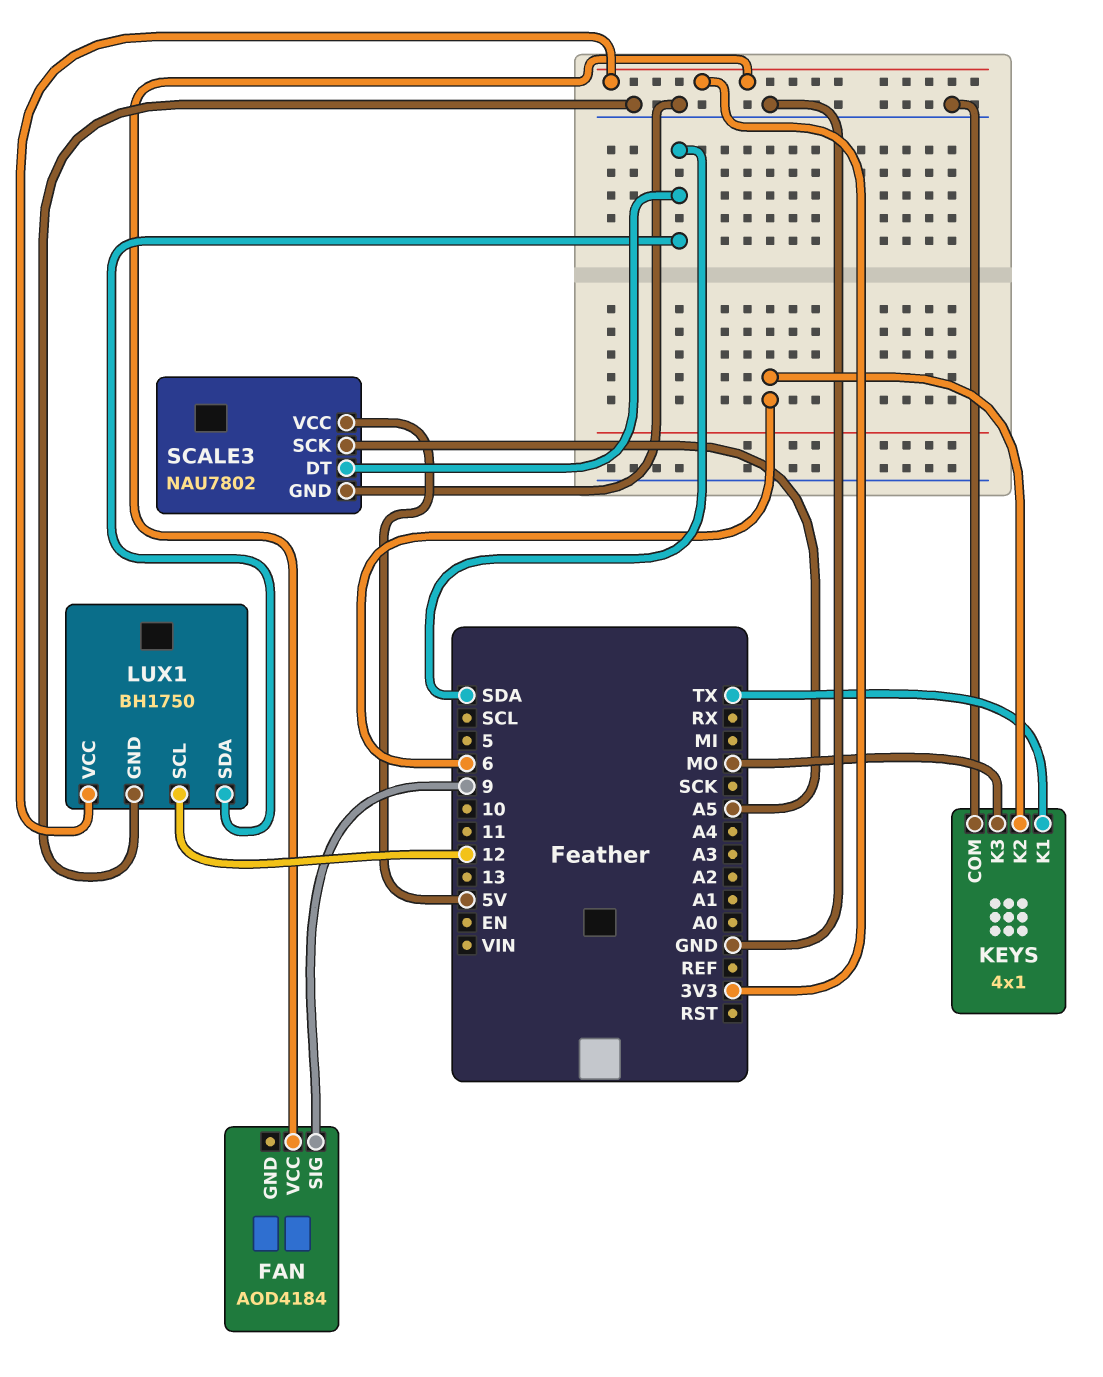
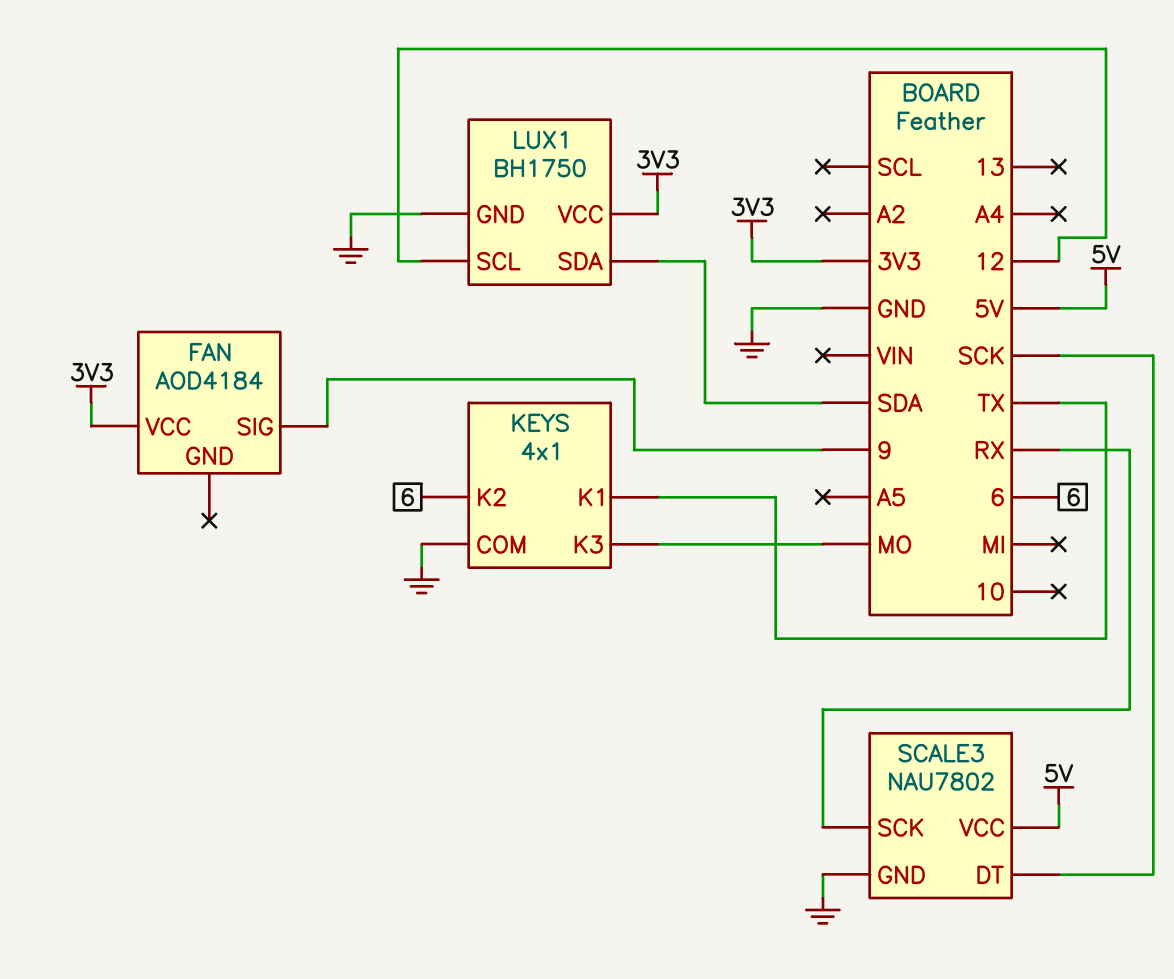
SCALE3 pin DT: SDA -> SCK
SCALE3 pin SCK: A5 -> RX

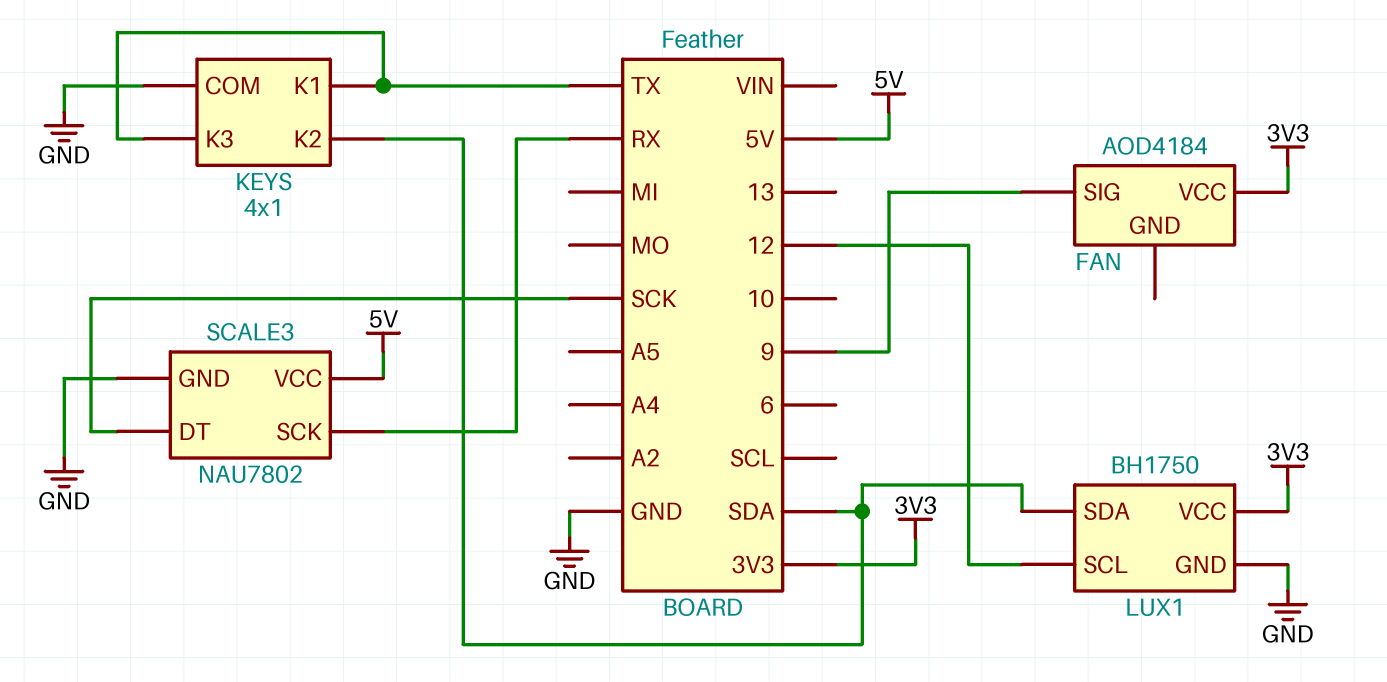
KEYS pin K2: 6 -> SDA
KEYS pin K3: MO -> TX

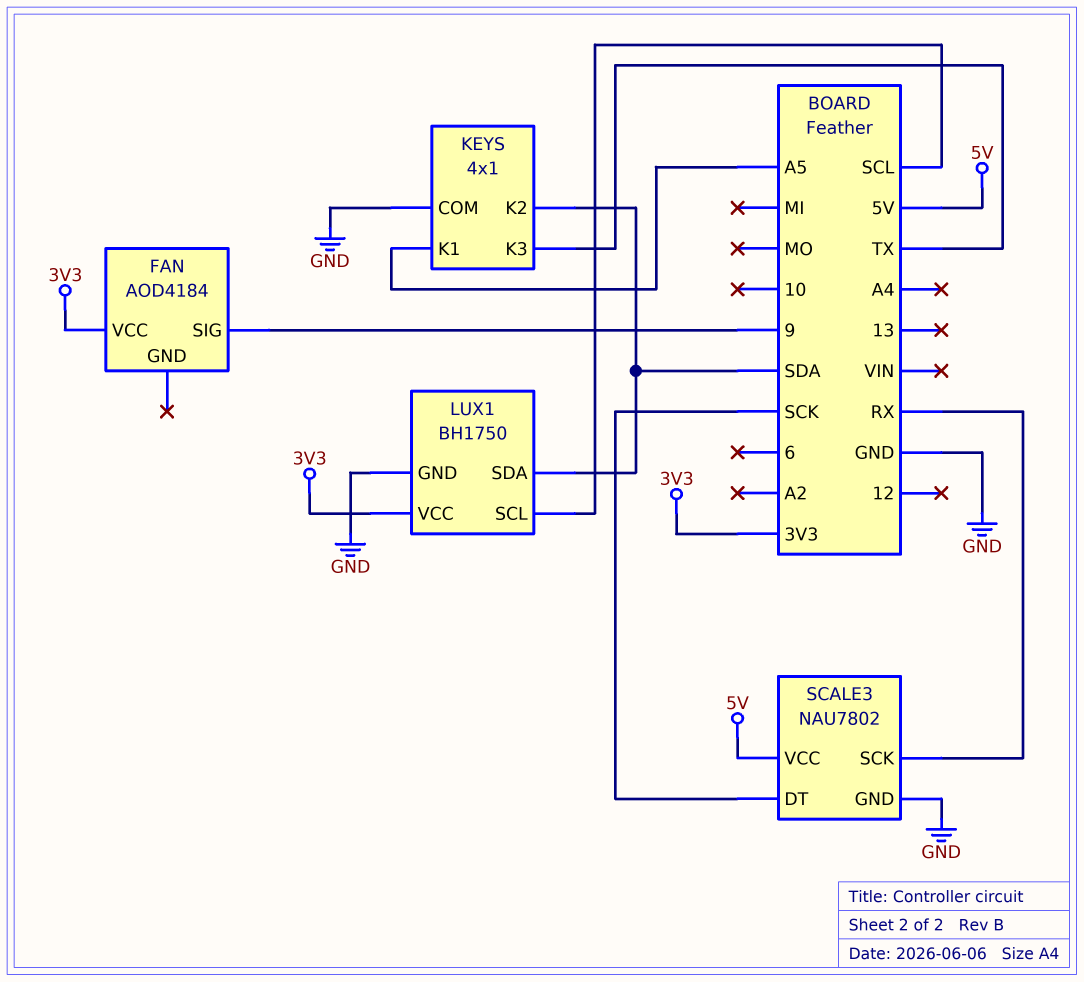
KEYS pin K1: TX -> A5
LUX1 pin SCL: 12 -> SCL

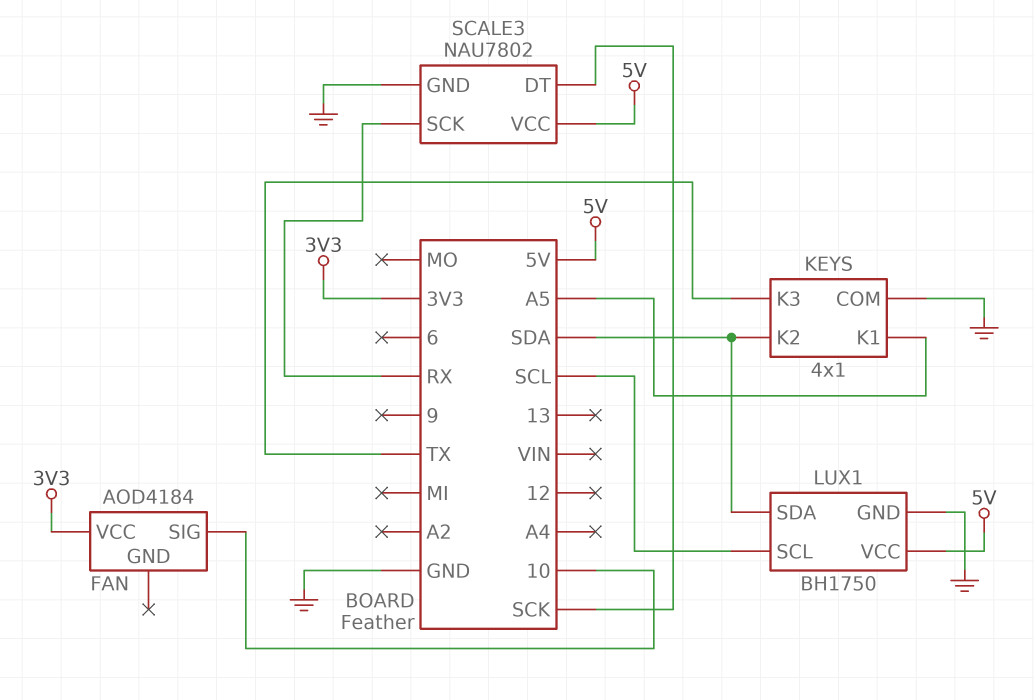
FAN pin SIG: 9 -> 10
LUX1 pin VCC: 3V3 -> 5V

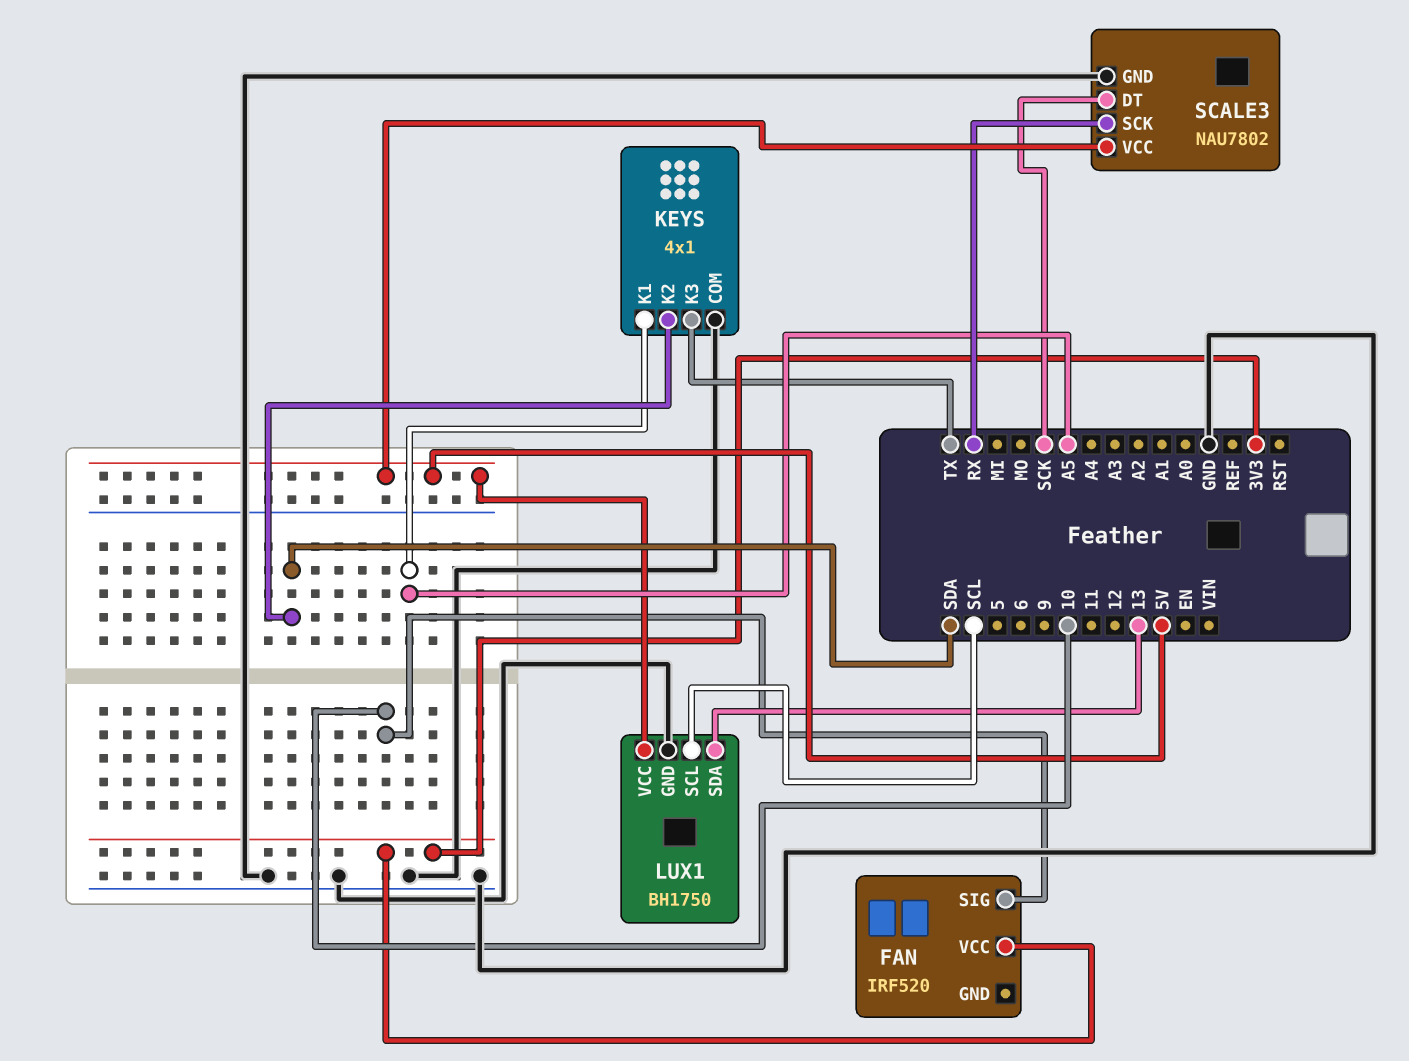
FAN: AOD4184 -> IRF520
LUX1 pin SDA: SDA -> 13

